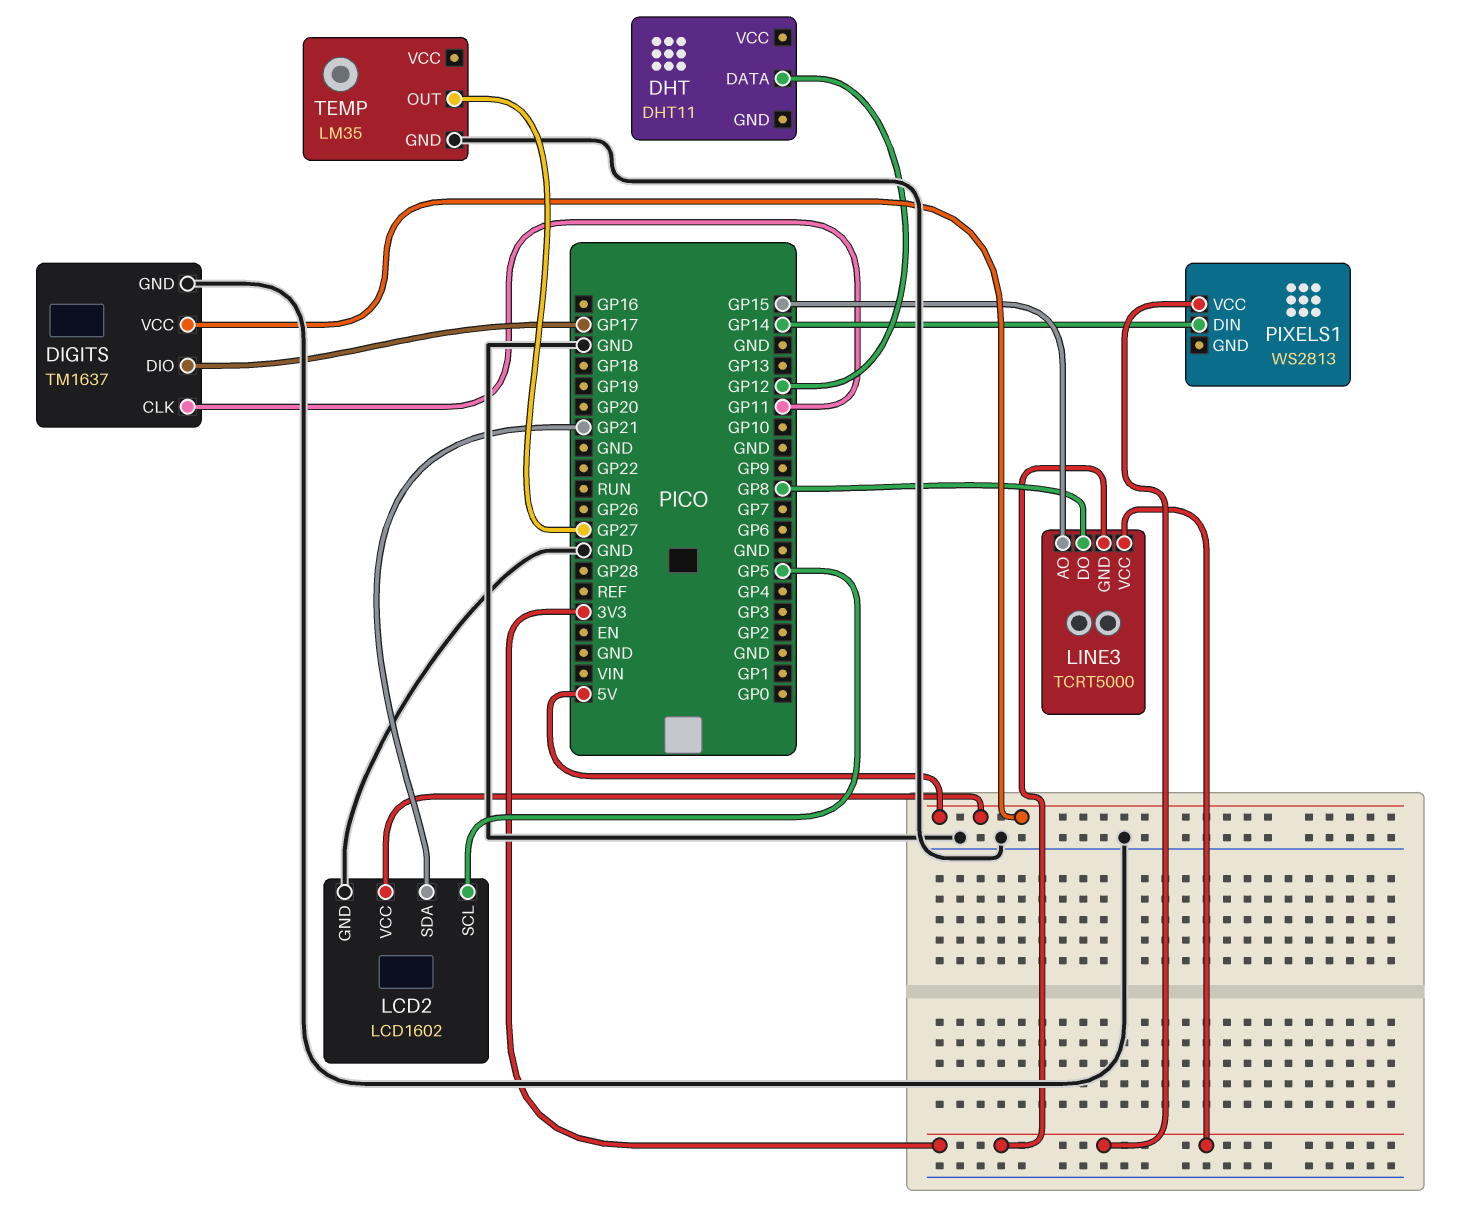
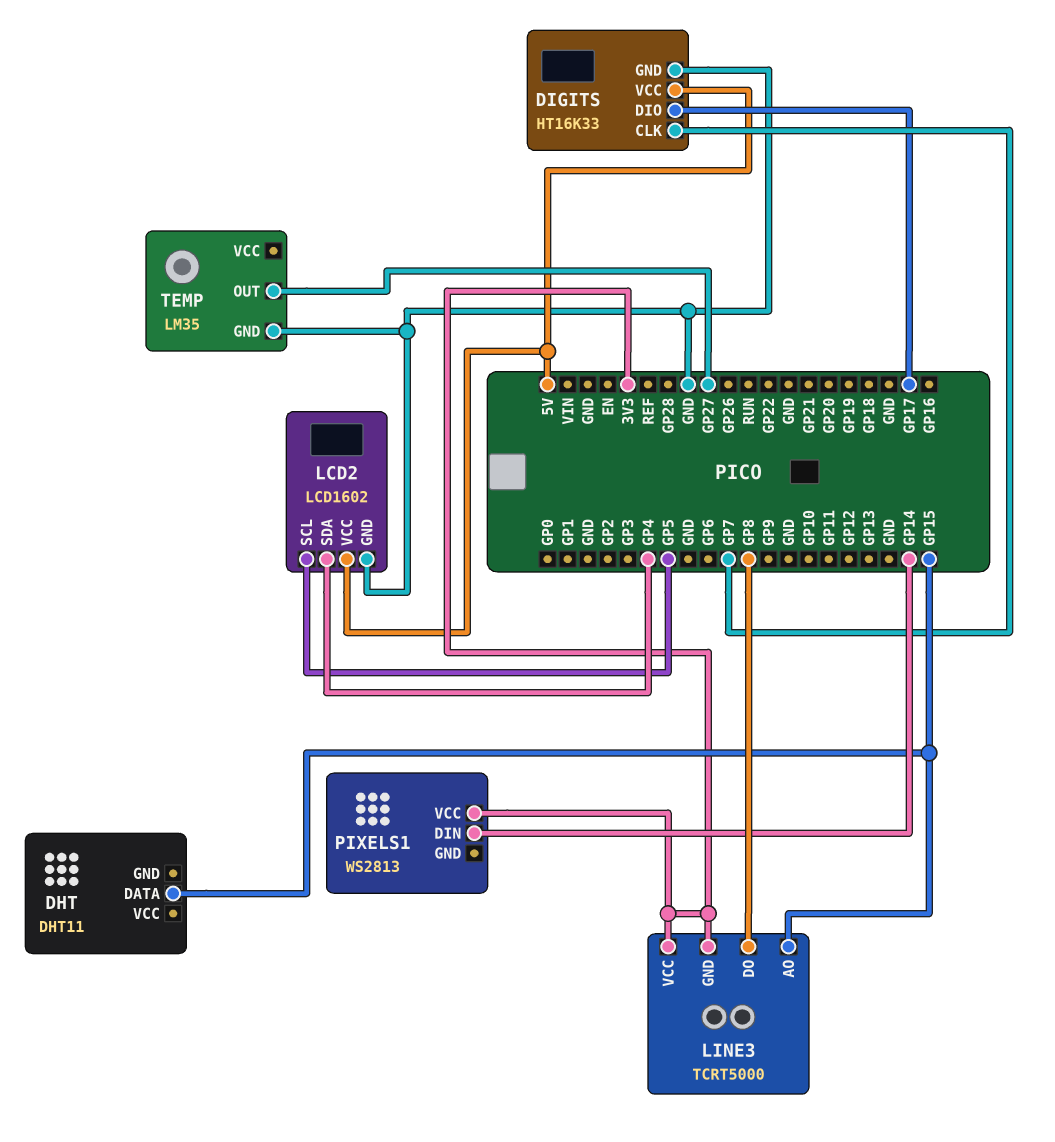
DHT pin DATA: GP12 -> GP15
DIGITS: TM1637 -> HT16K33
DIGITS pin CLK: GP11 -> GP7
LCD2 pin SDA: GP21 -> GP4

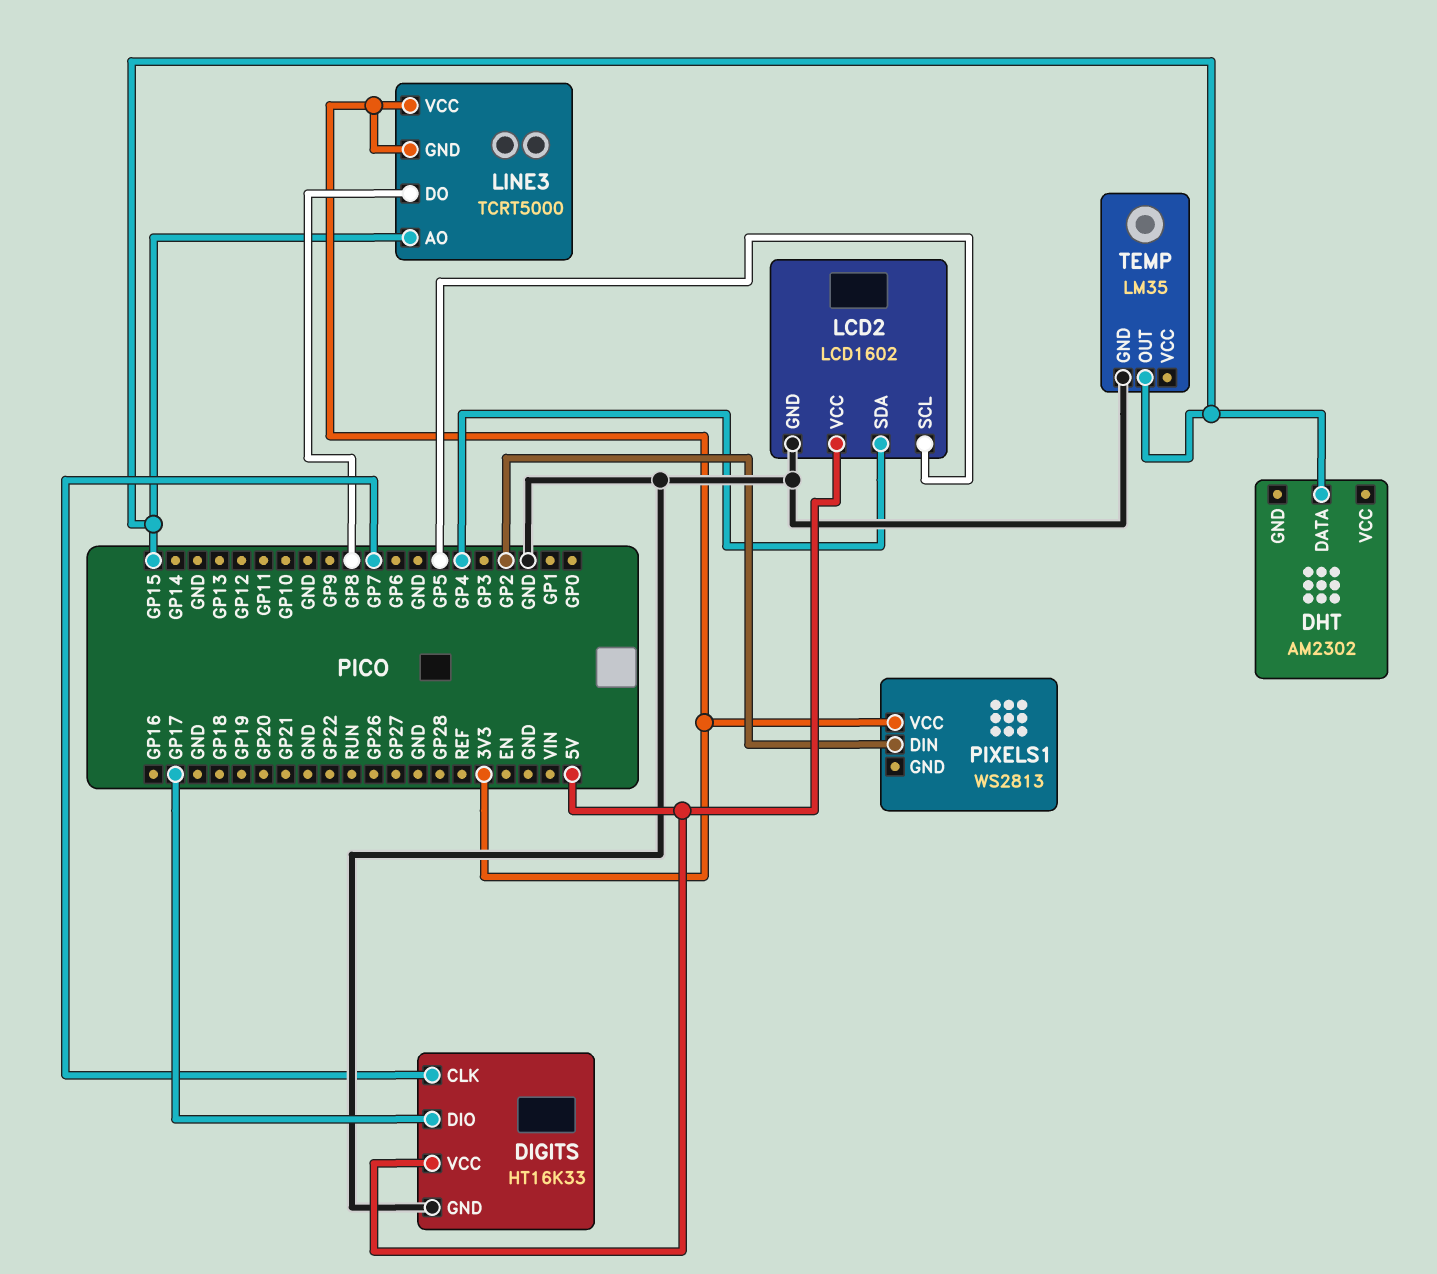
DHT: DHT11 -> AM2302
PIXELS1 pin DIN: GP14 -> GP2
TEMP pin OUT: GP27 -> GP15

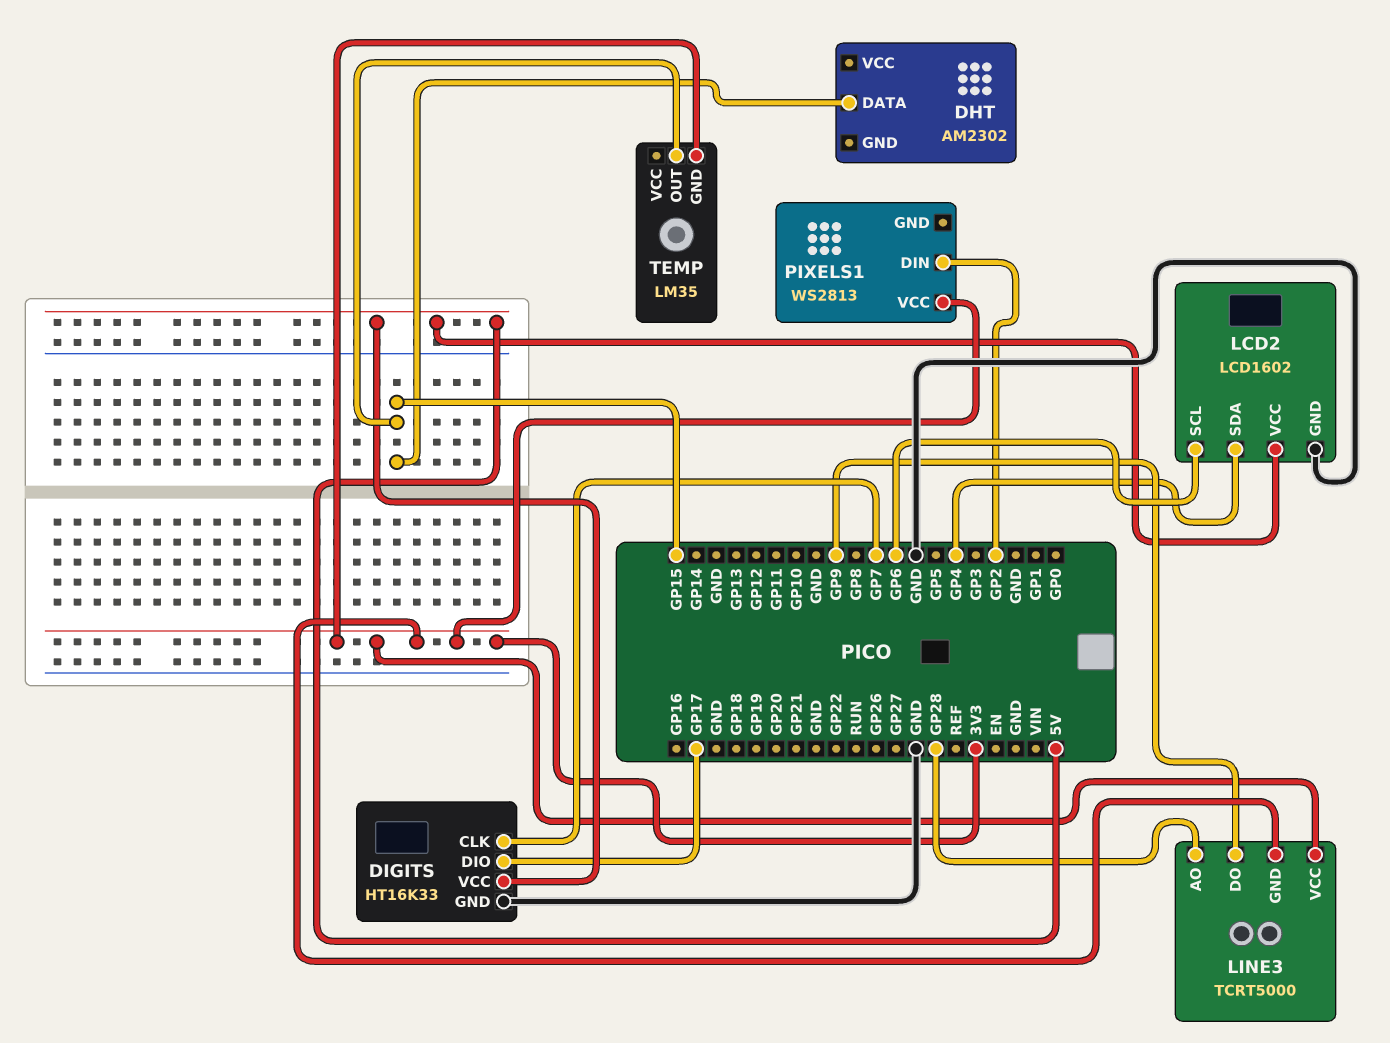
LCD2 pin SCL: GP5 -> GP6
LINE3 pin AO: GP15 -> GP28
LINE3 pin DO: GP8 -> GP9
TEMP pin GND: GND -> 3V3

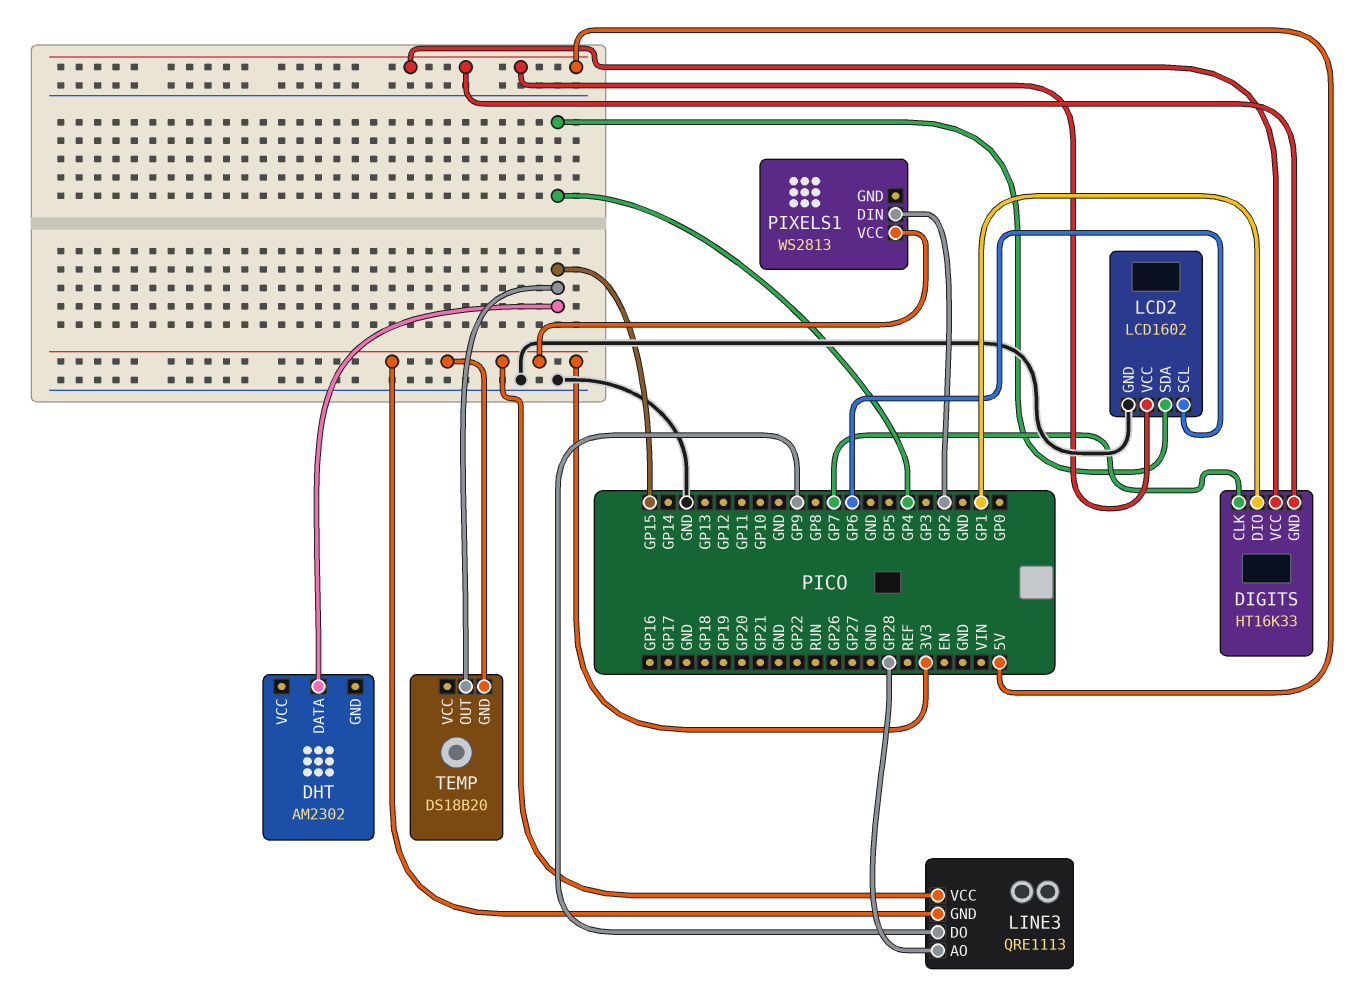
DIGITS pin DIO: GP17 -> GP1
DIGITS pin GND: GND -> 5V
LINE3: TCRT5000 -> QRE1113
TEMP: LM35 -> DS18B20

